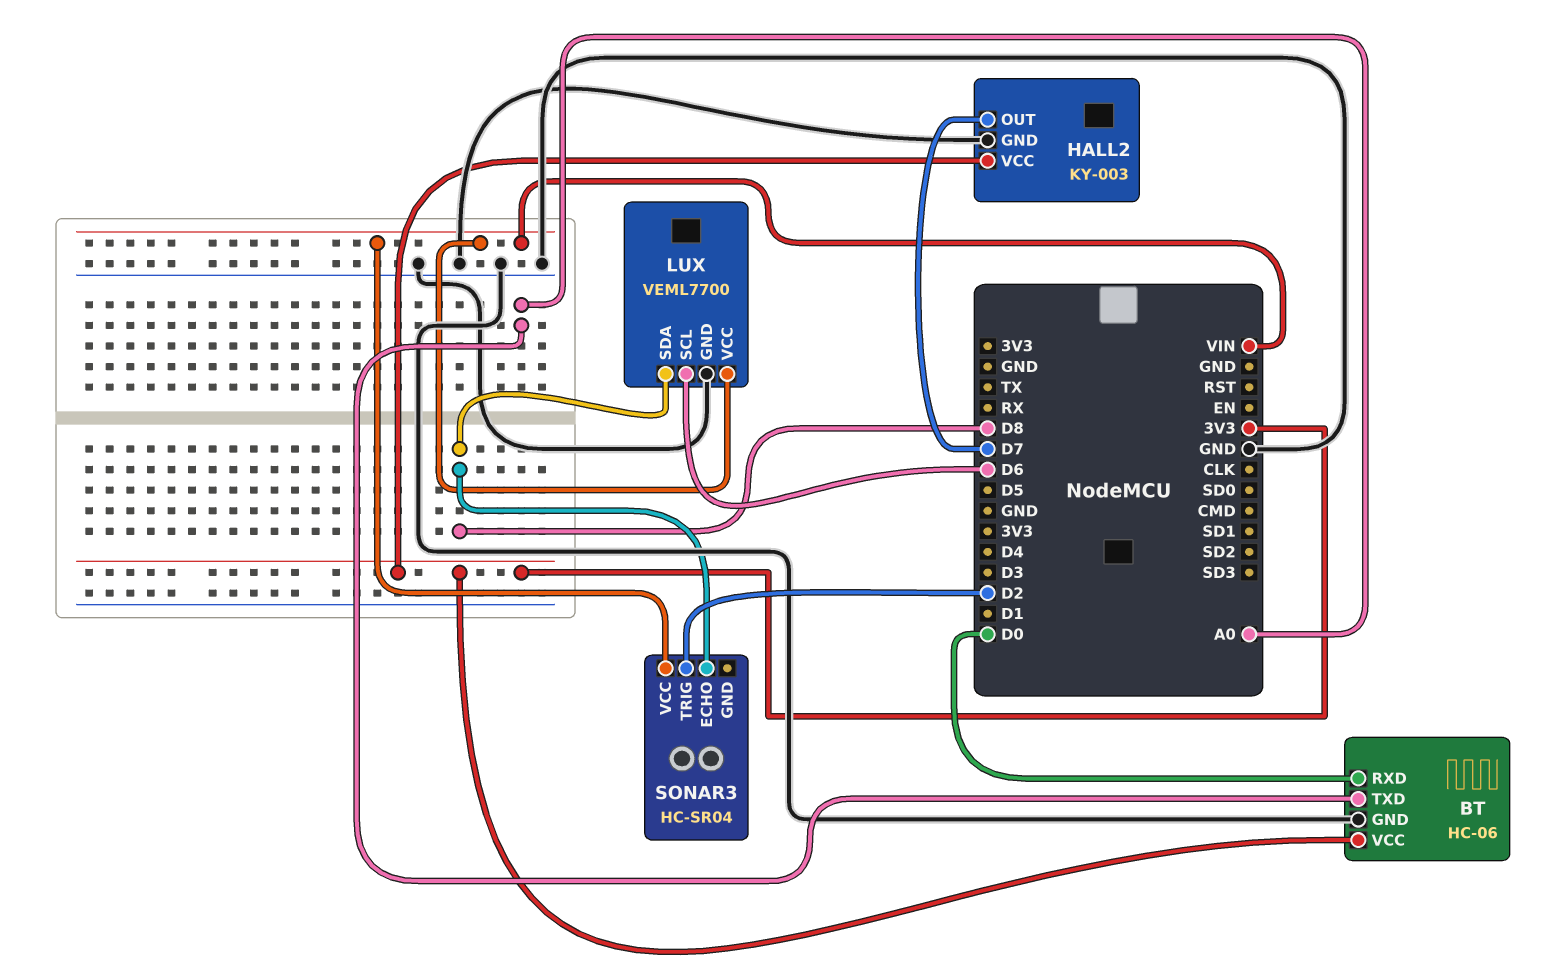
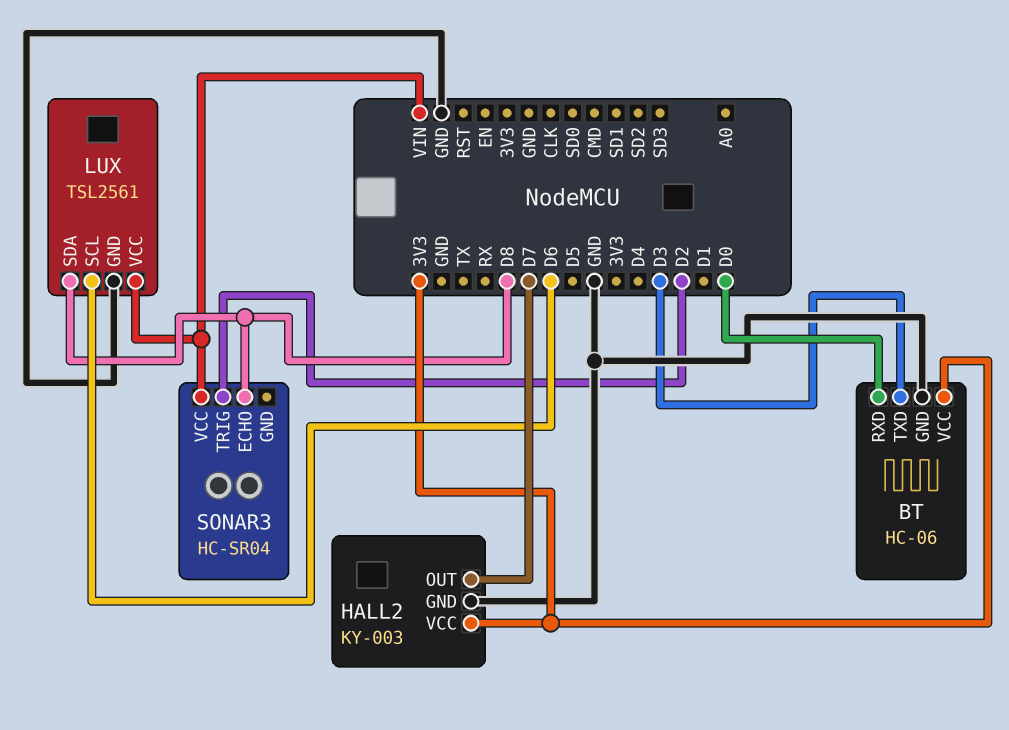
BT pin TXD: A0 -> D3
LUX: VEML7700 -> TSL2561

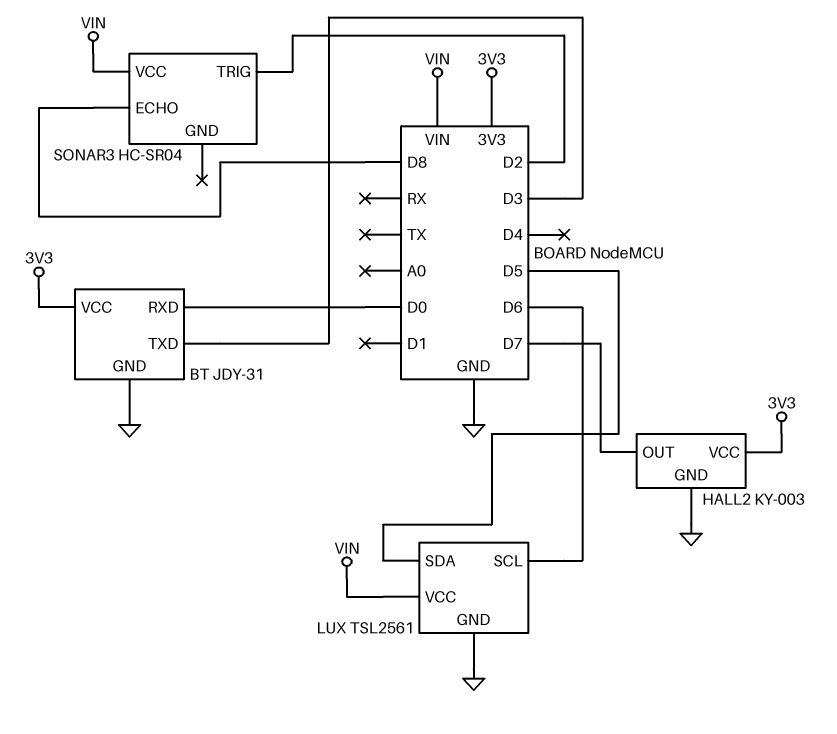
BT: HC-06 -> JDY-31
LUX pin SDA: D8 -> D5

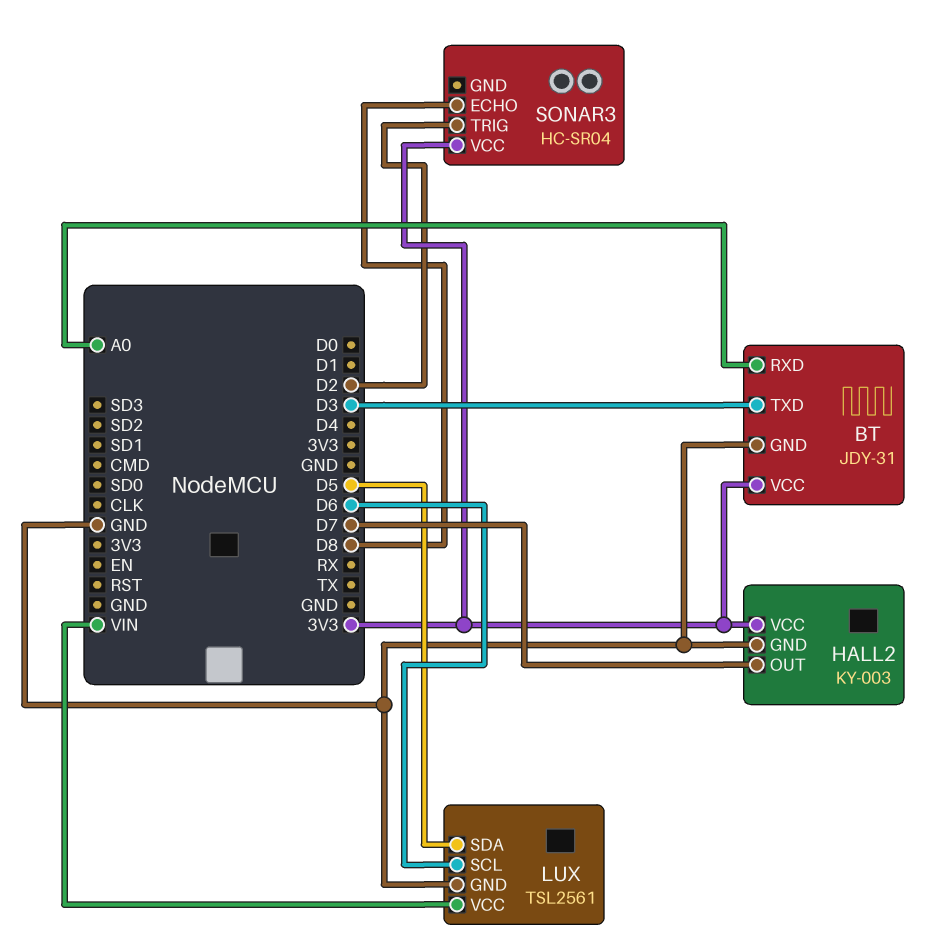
BT pin RXD: D0 -> A0
SONAR3 pin VCC: VIN -> 3V3

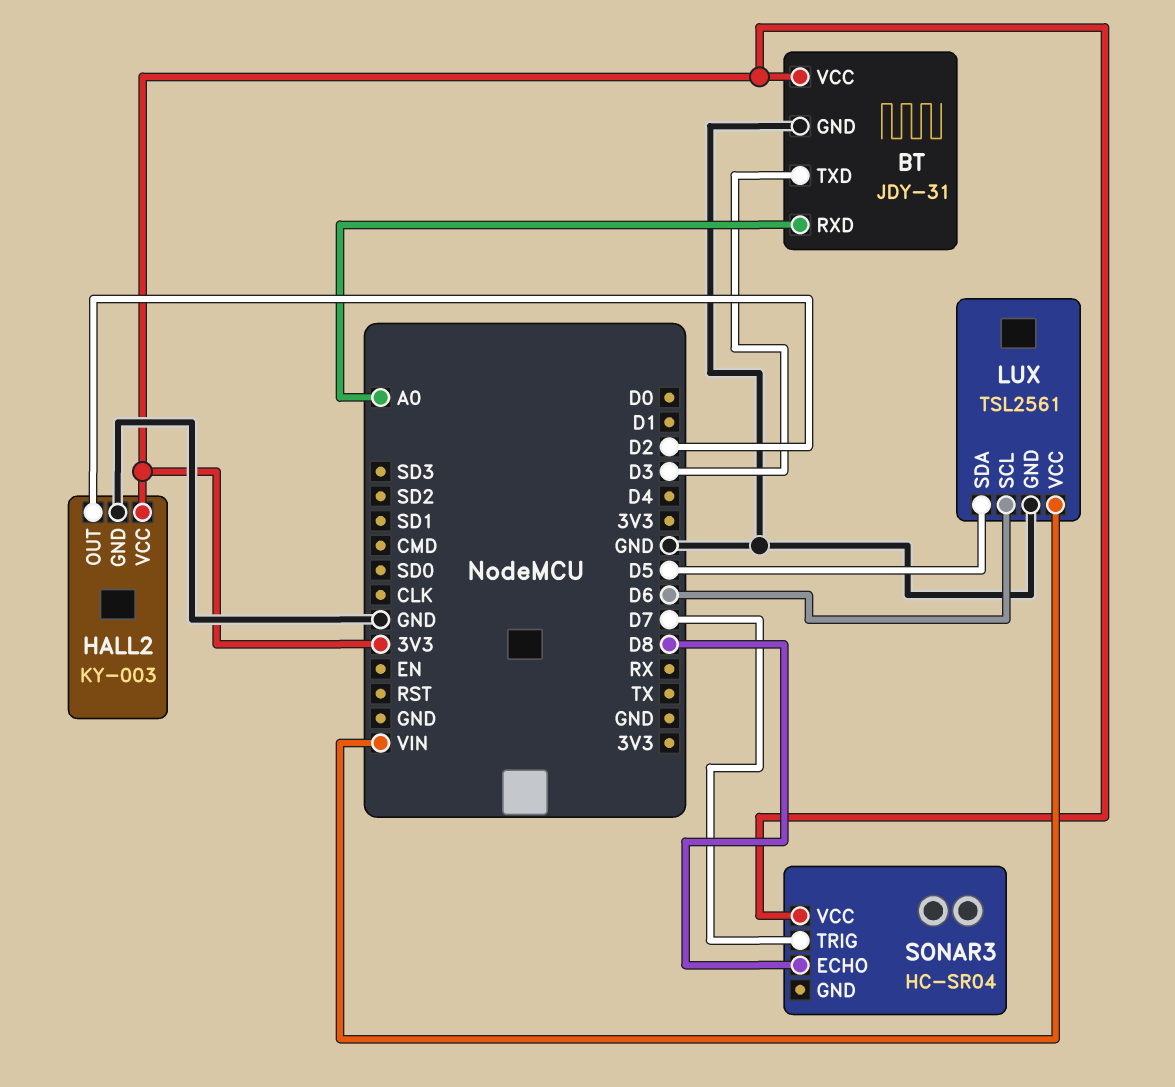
HALL2 pin OUT: D7 -> D2
SONAR3 pin TRIG: D2 -> D7

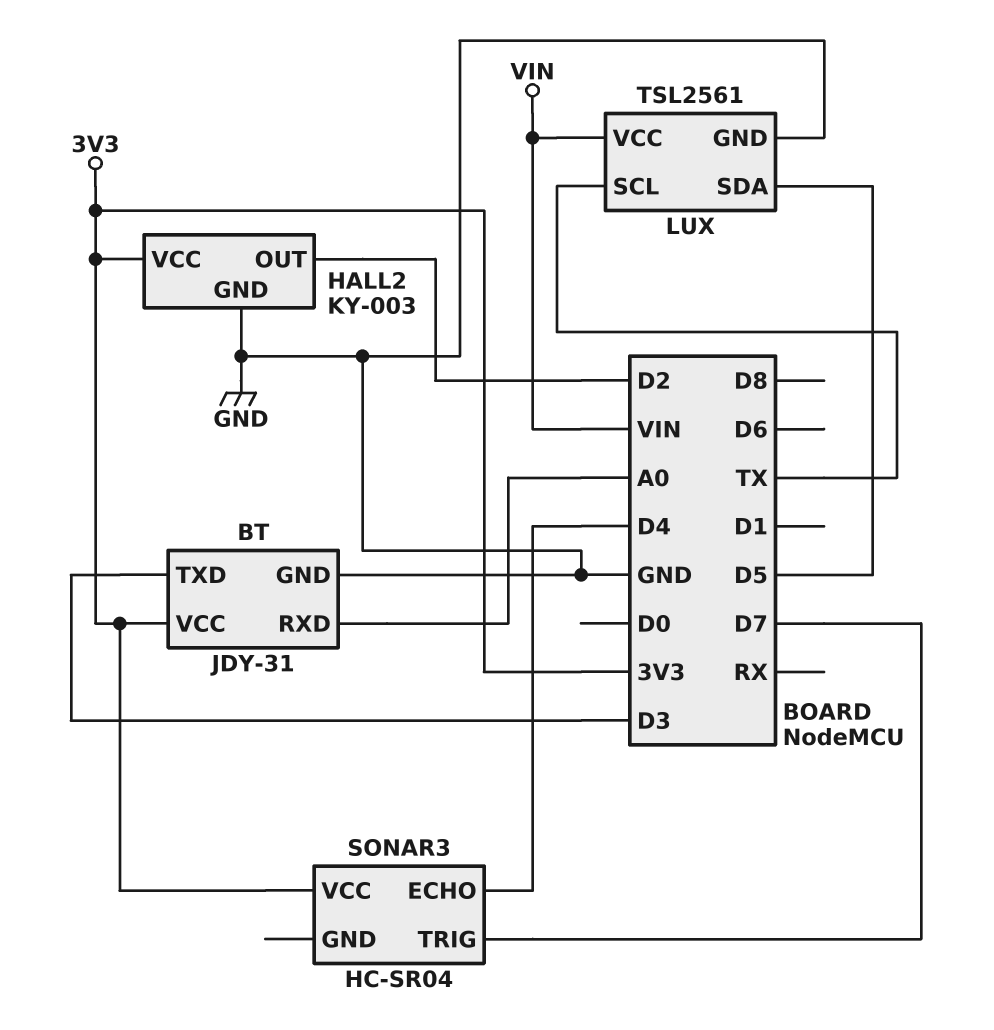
LUX pin SCL: D6 -> TX
SONAR3 pin ECHO: D8 -> D4

